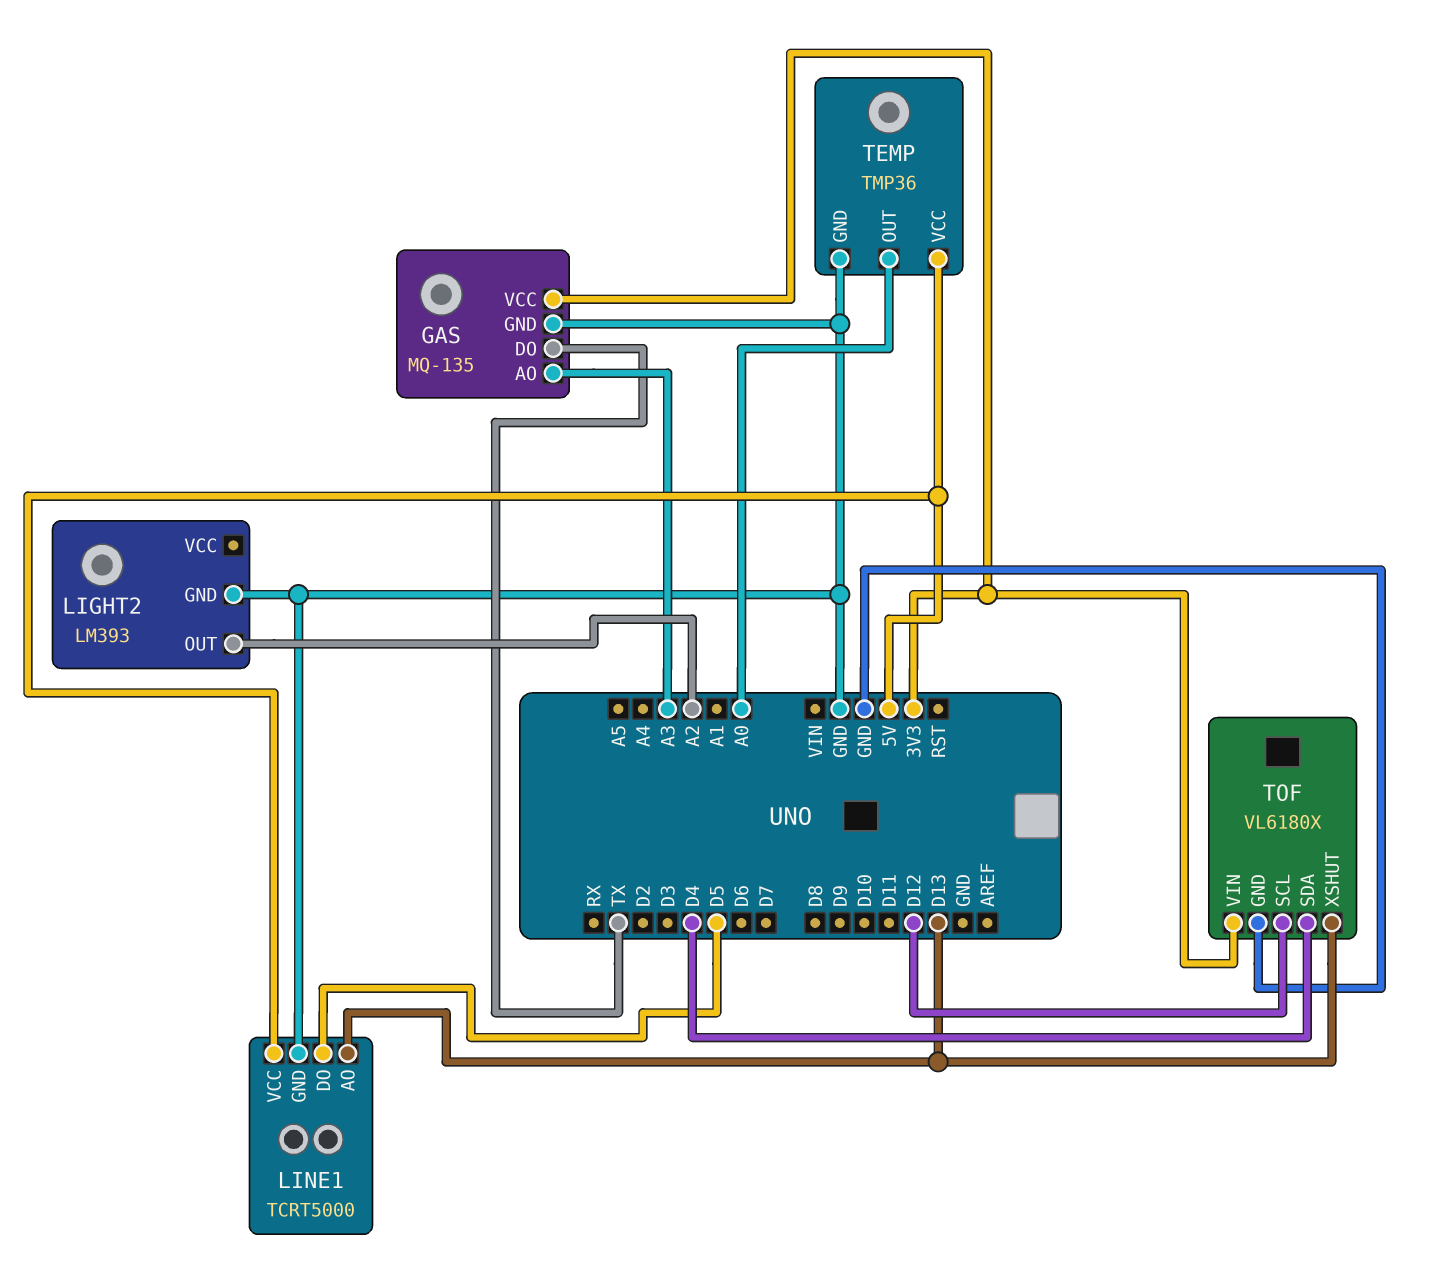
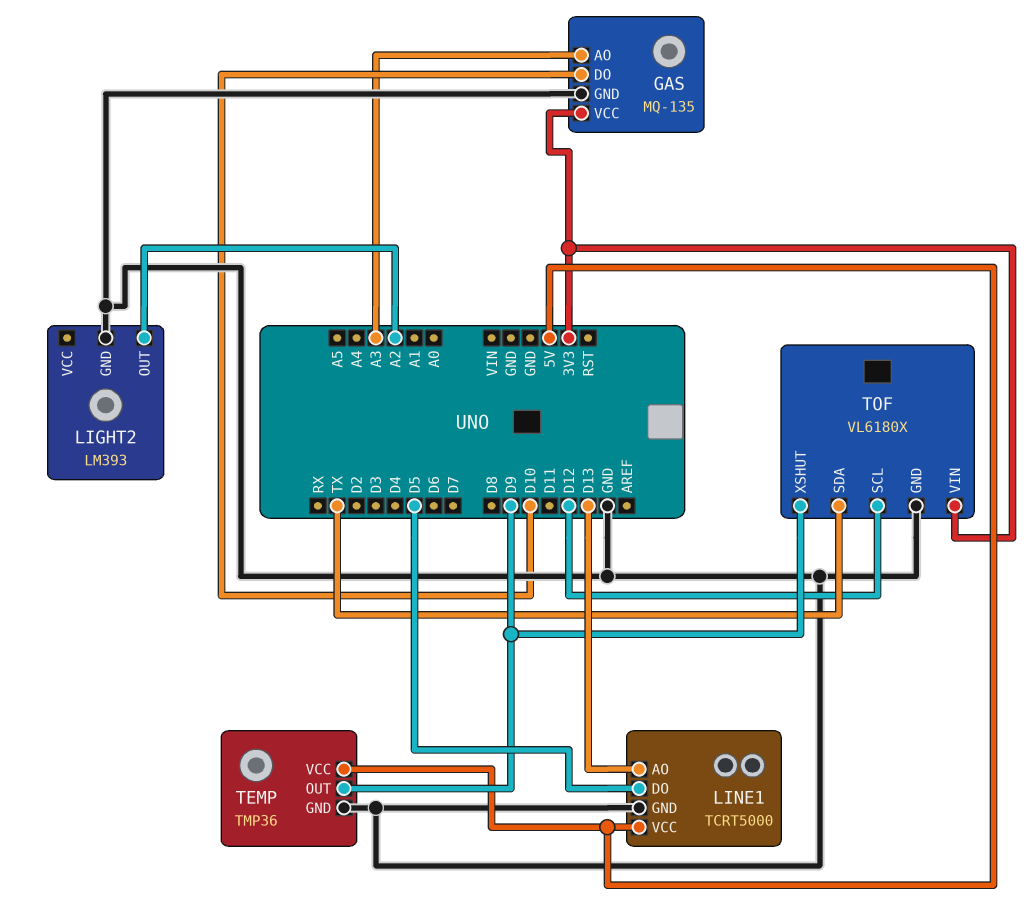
GAS pin DO: TX -> D10
TEMP pin OUT: A0 -> D9
TOF pin SDA: D4 -> TX
TOF pin XSHUT: D13 -> D9

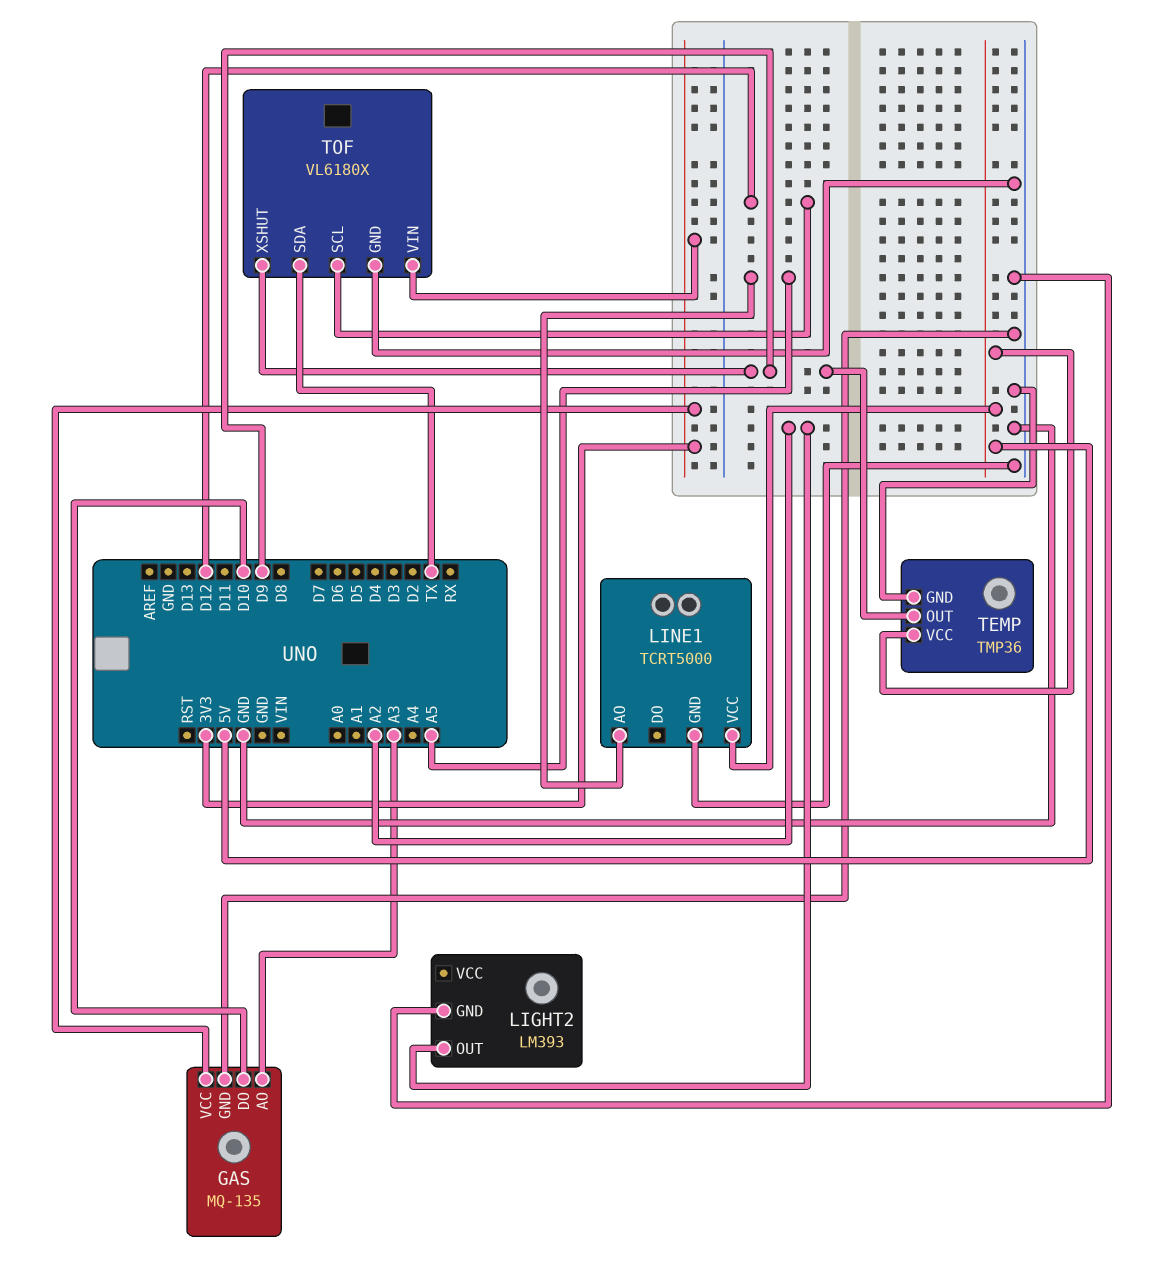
LINE1 pin AO: D13 -> A5
LINE1 pin DO: D5 -> none

